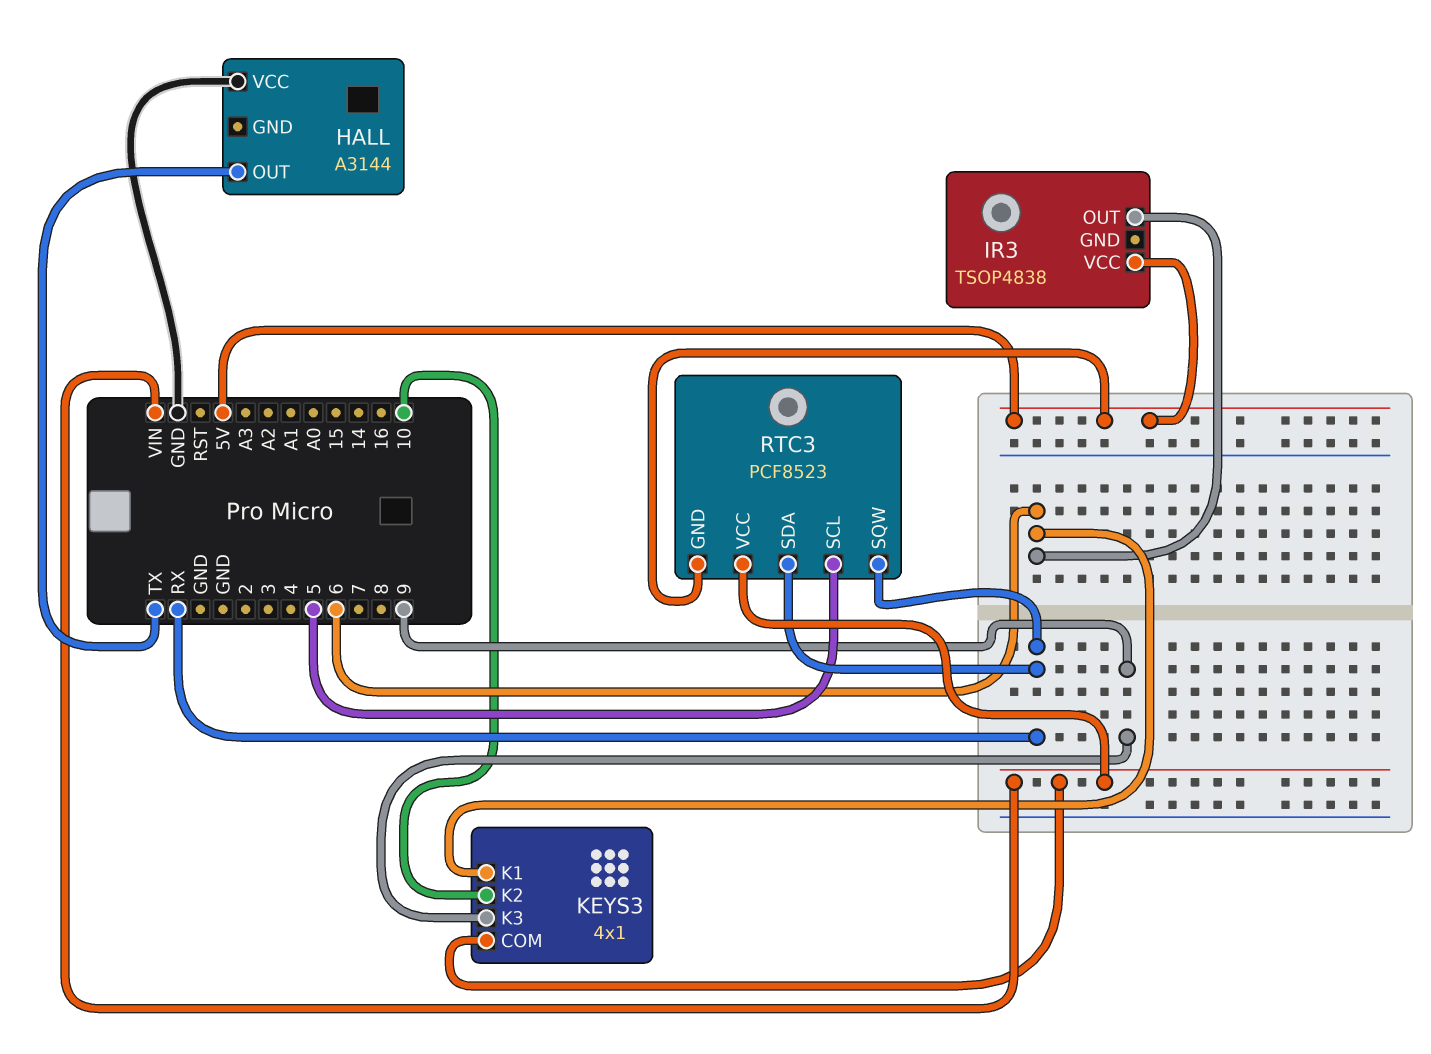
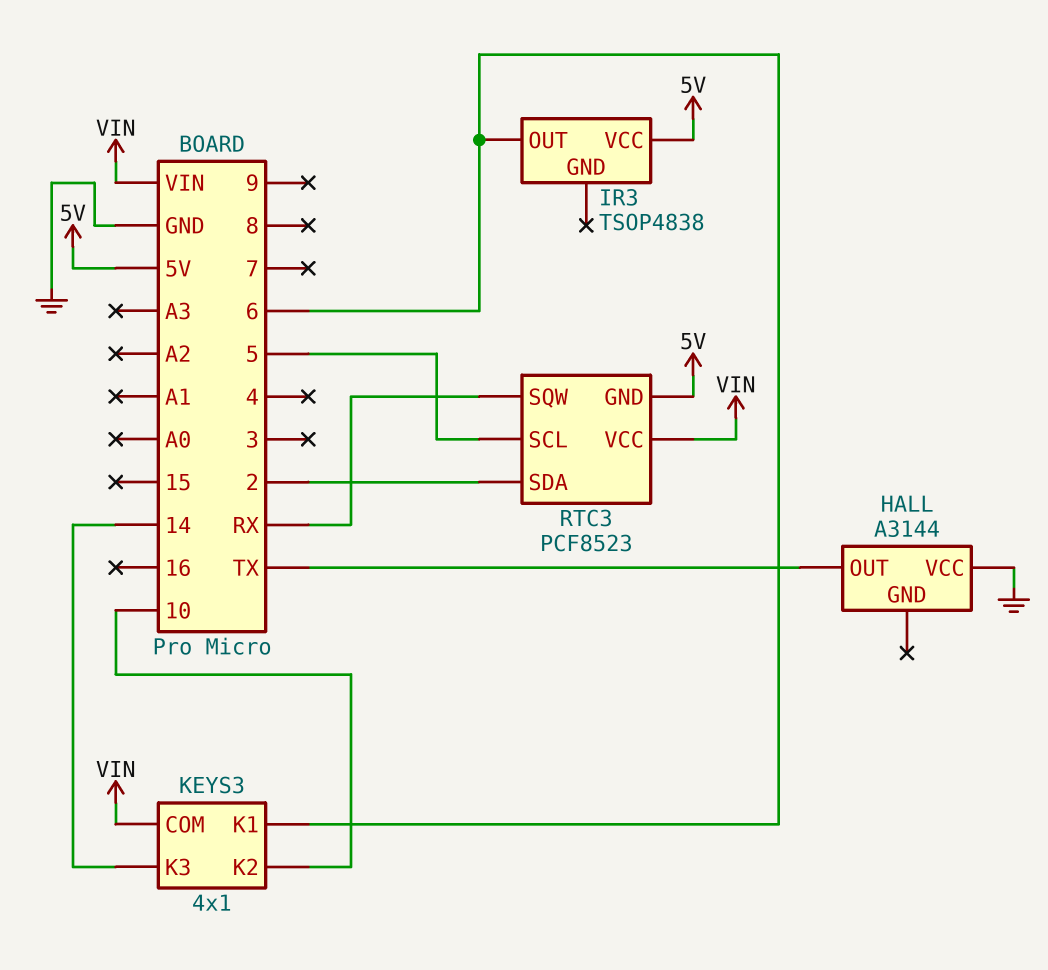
KEYS3 pin K3: 9 -> 14
RTC3 pin SDA: RX -> 2

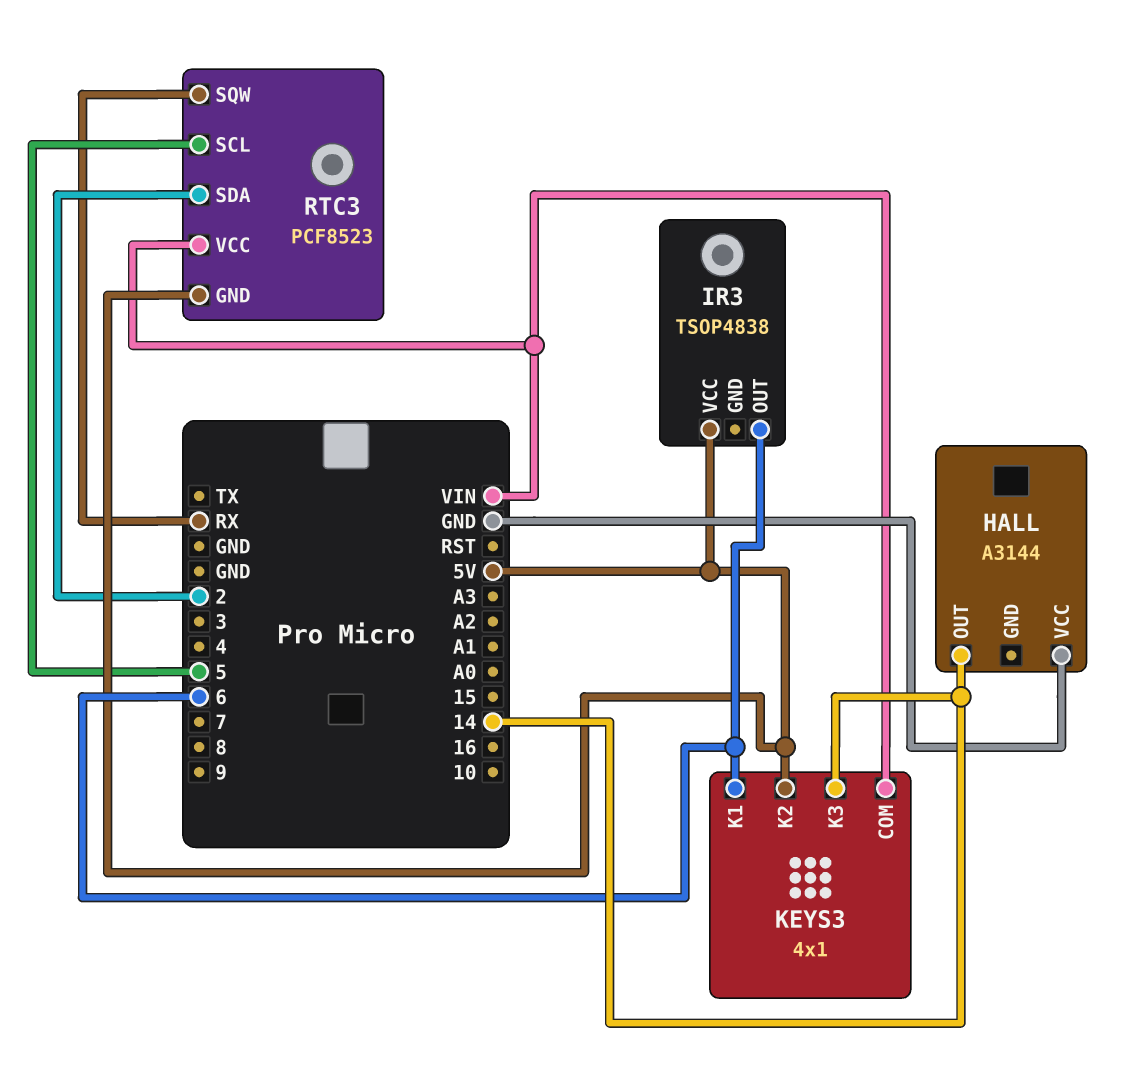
HALL pin OUT: TX -> 14
KEYS3 pin K2: 10 -> 5V

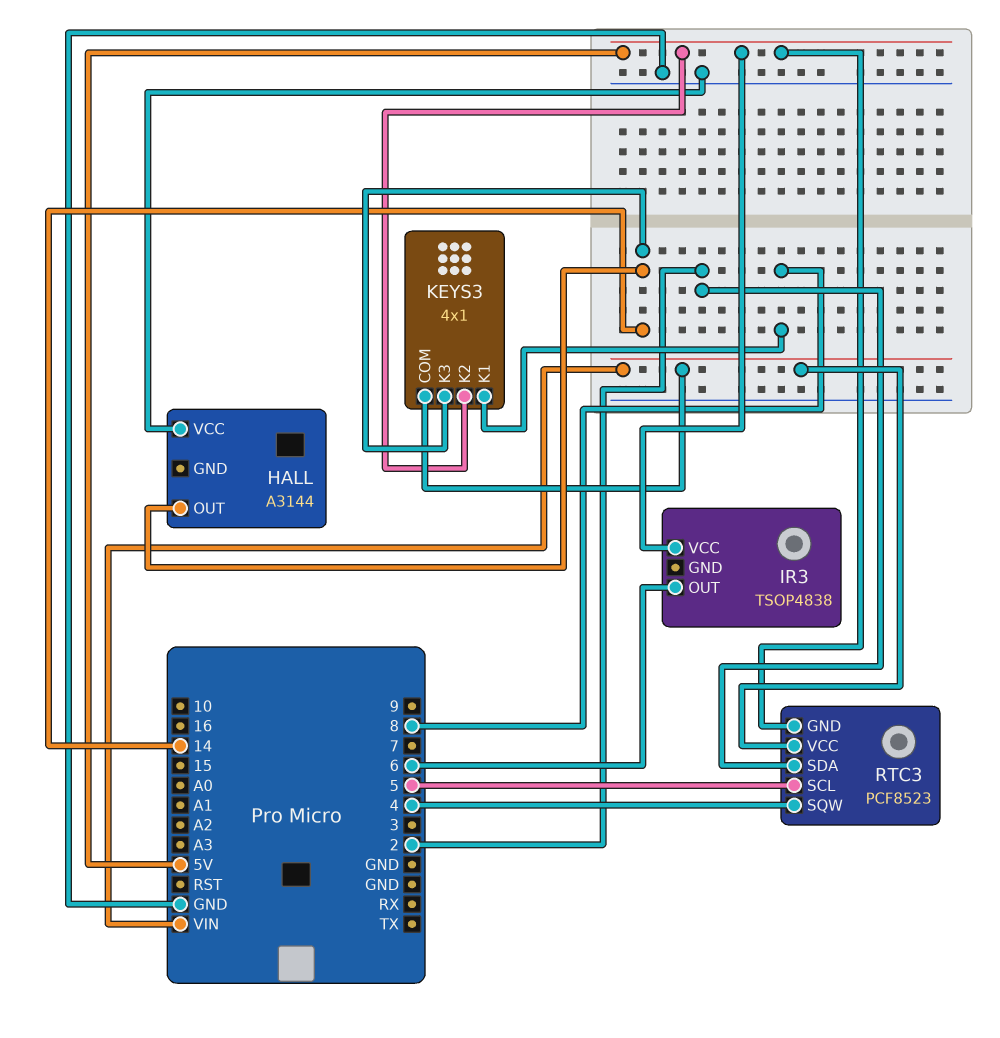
KEYS3 pin K1: 6 -> 8
RTC3 pin SQW: RX -> 4

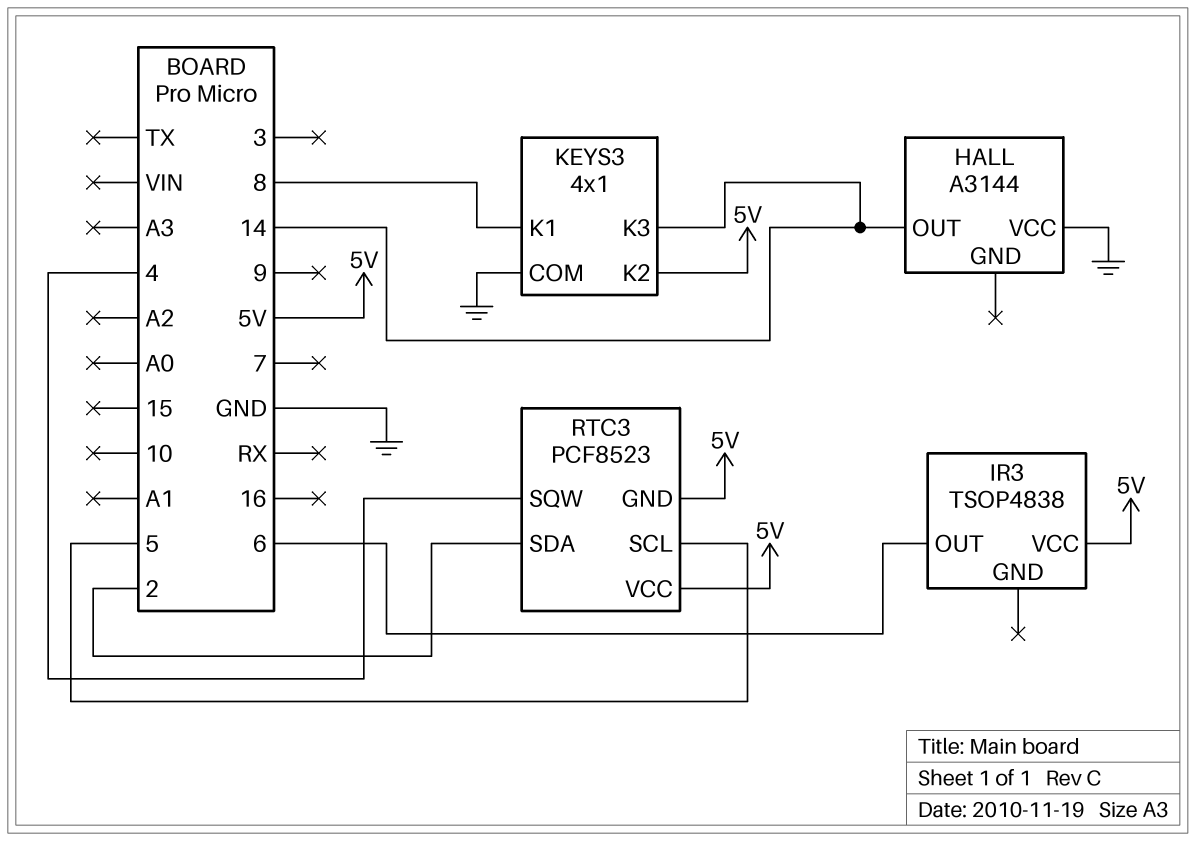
KEYS3 pin COM: VIN -> GND
RTC3 pin VCC: VIN -> 5V

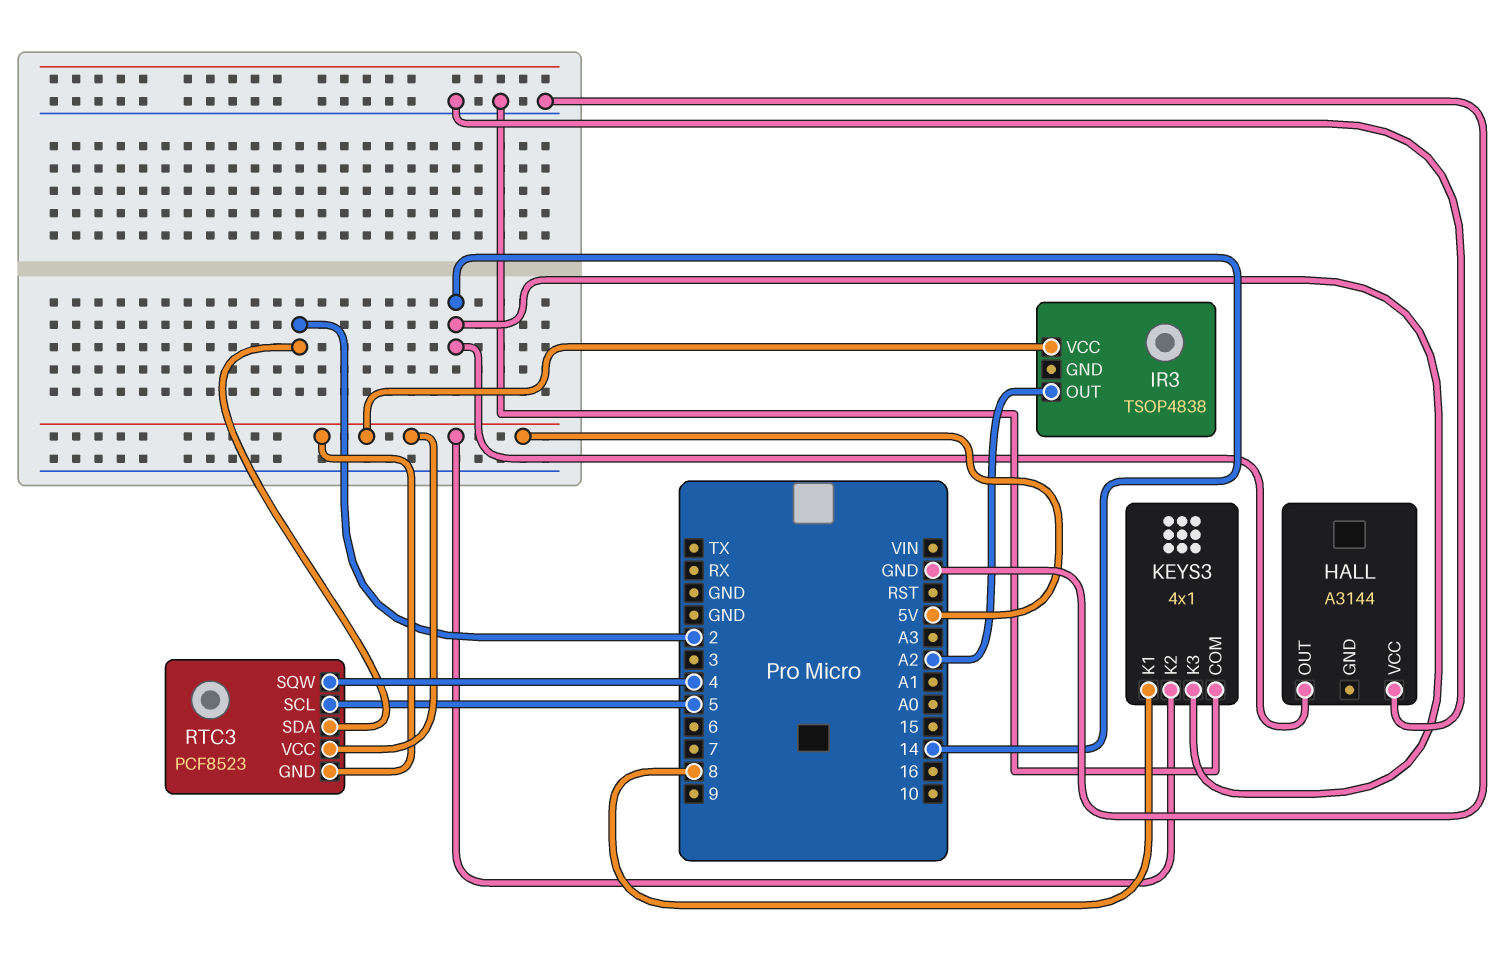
IR3 pin OUT: 6 -> A2

